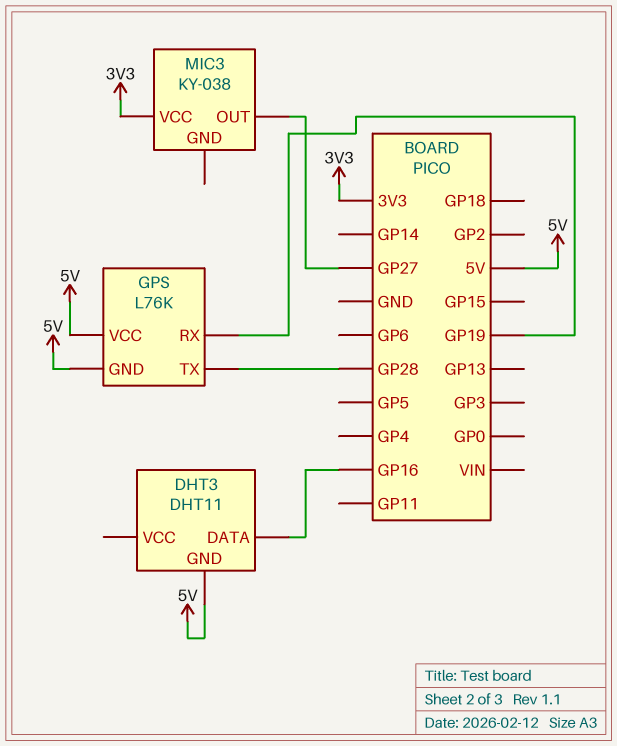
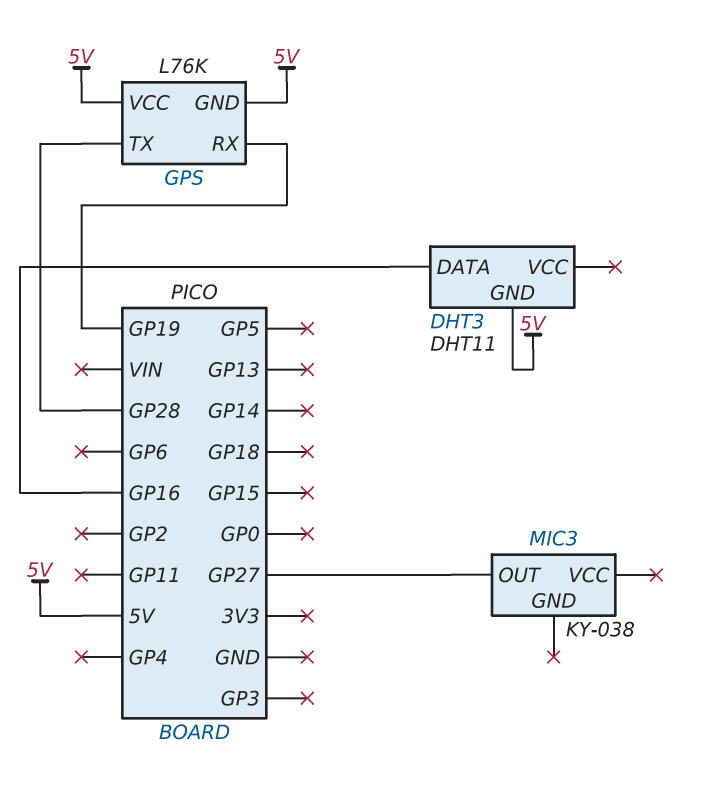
MIC3 pin VCC: 3V3 -> none

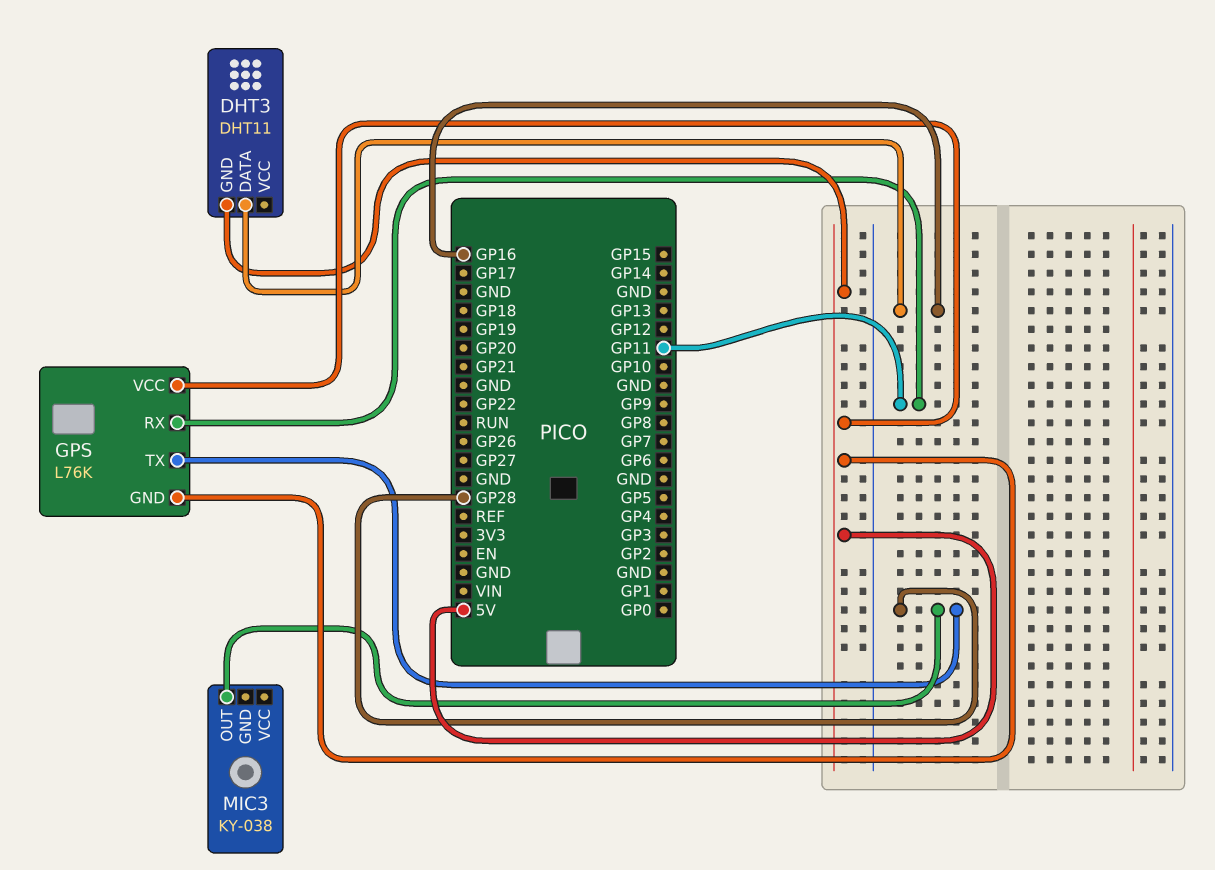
GPS pin RX: GP19 -> GP11
MIC3 pin OUT: GP27 -> GP28

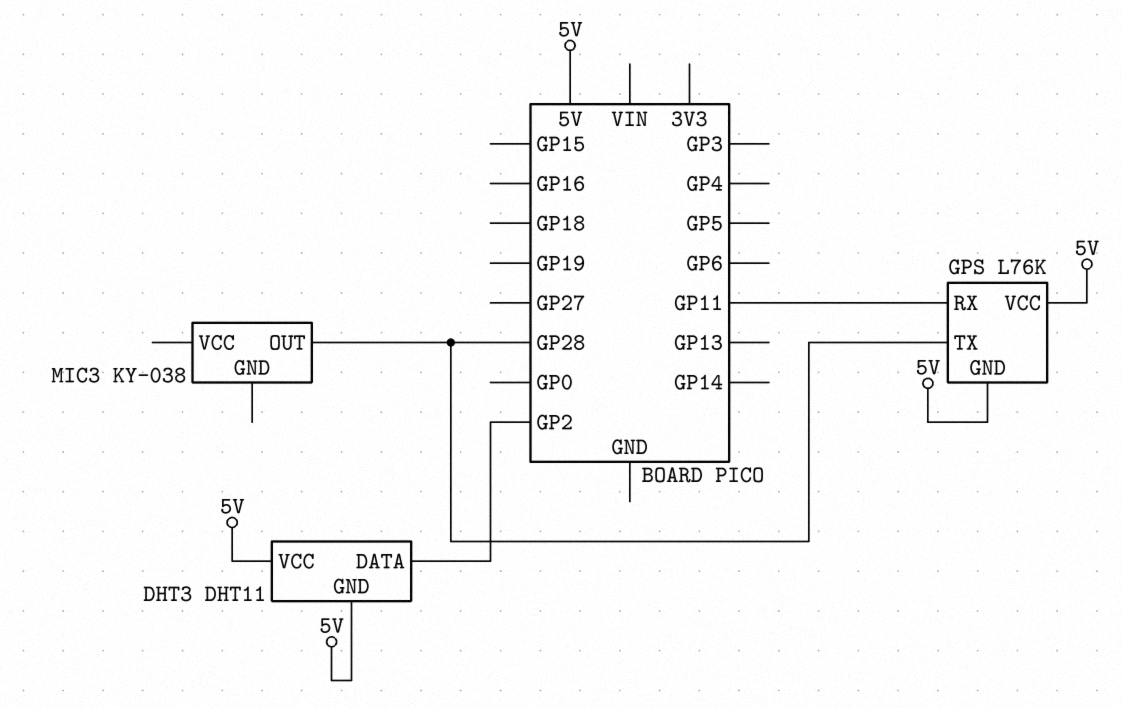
DHT3 pin DATA: GP16 -> GP2
DHT3 pin VCC: none -> 5V

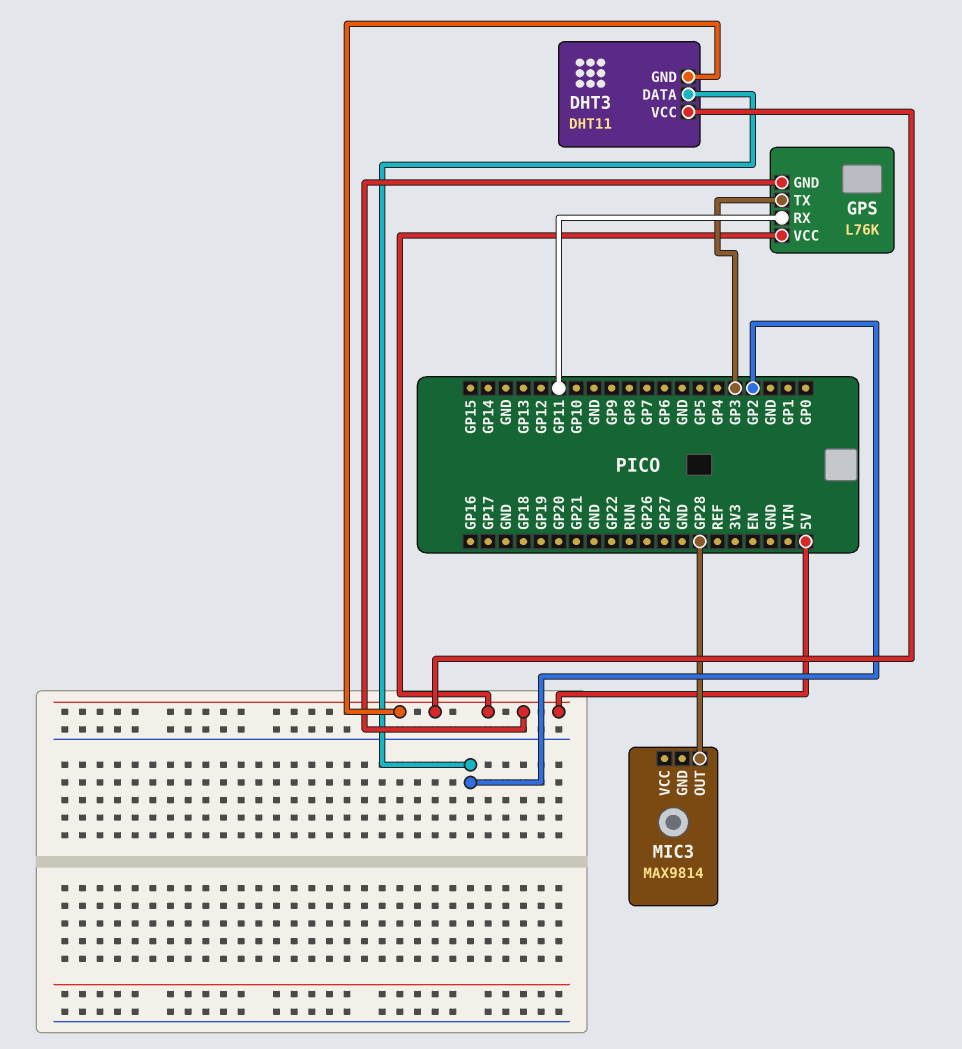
GPS pin TX: GP28 -> GP3
MIC3: KY-038 -> MAX9814

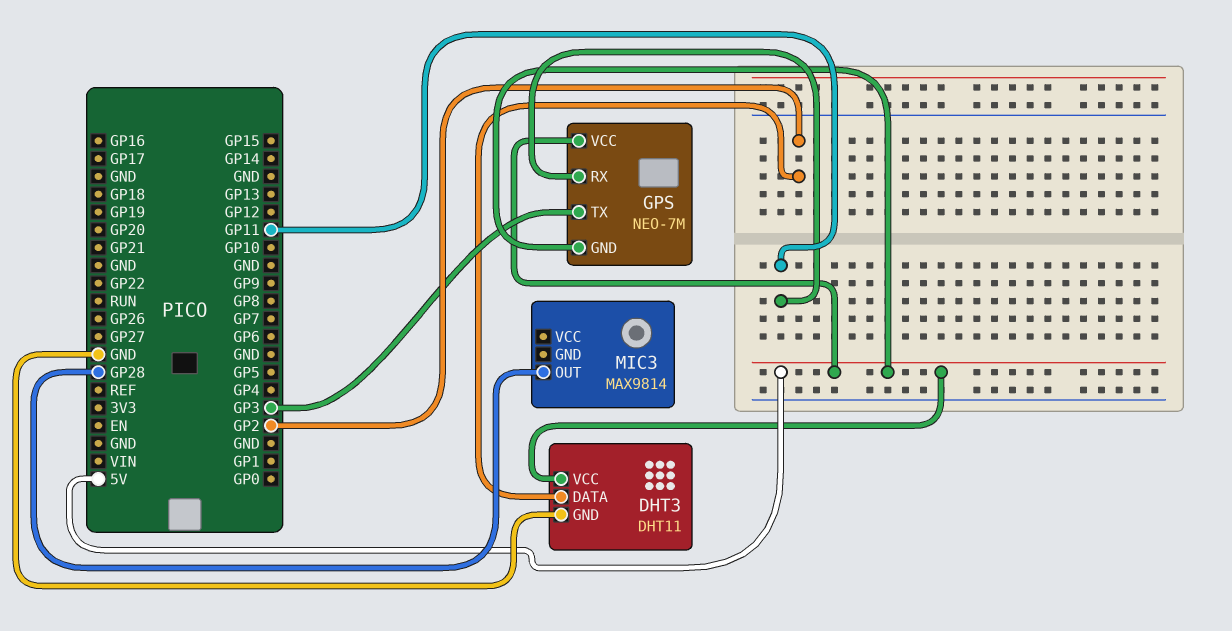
DHT3 pin GND: 5V -> GND
GPS: L76K -> NEO-7M

